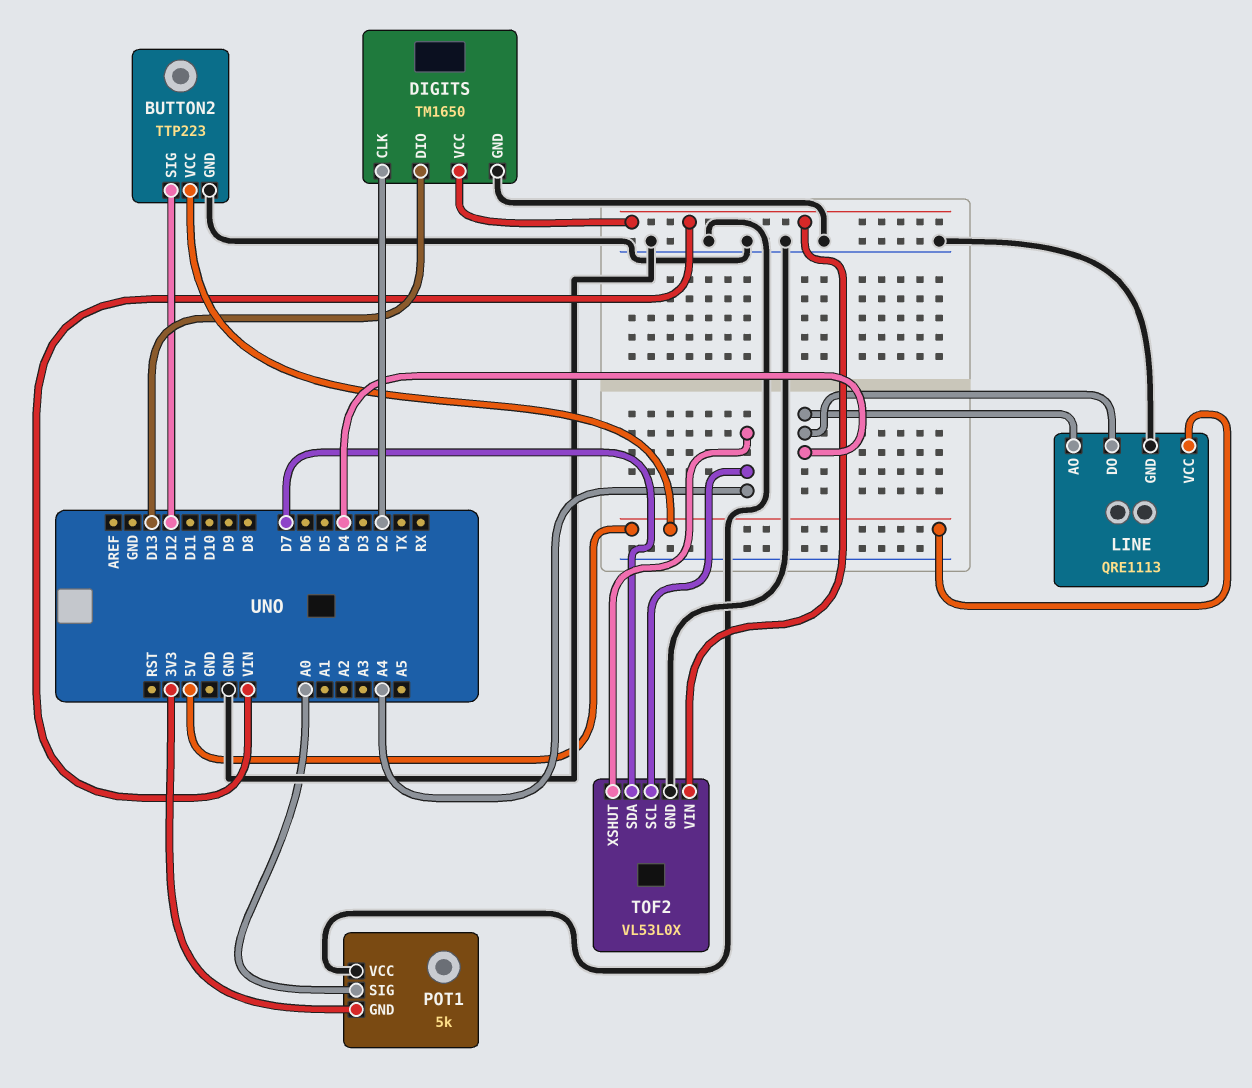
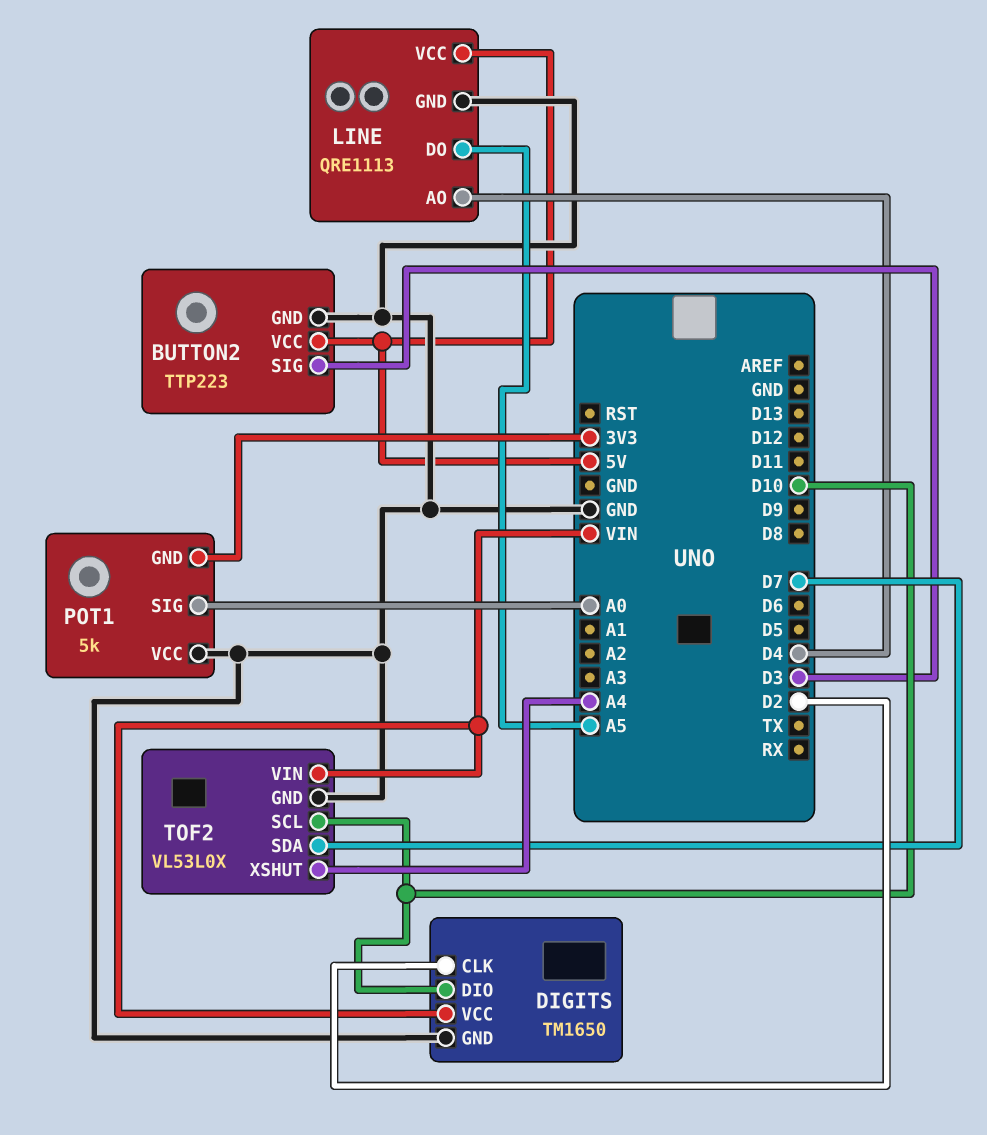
BUTTON2 pin SIG: D12 -> D3
DIGITS pin DIO: D13 -> D10
LINE pin DO: D4 -> A5
TOF2 pin SCL: A4 -> D10

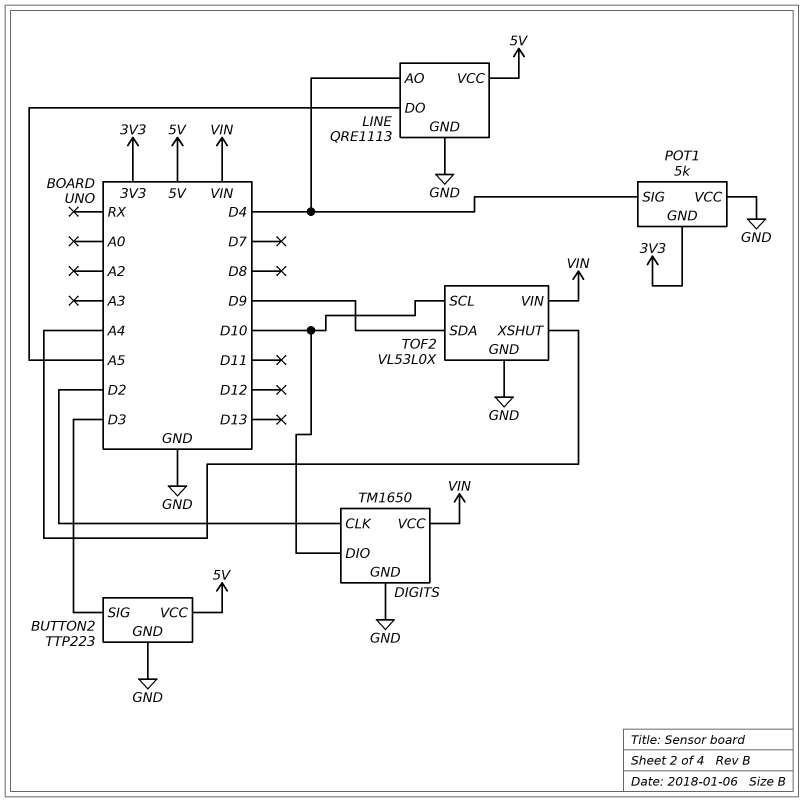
POT1 pin SIG: A0 -> D4
TOF2 pin SDA: D7 -> D9

